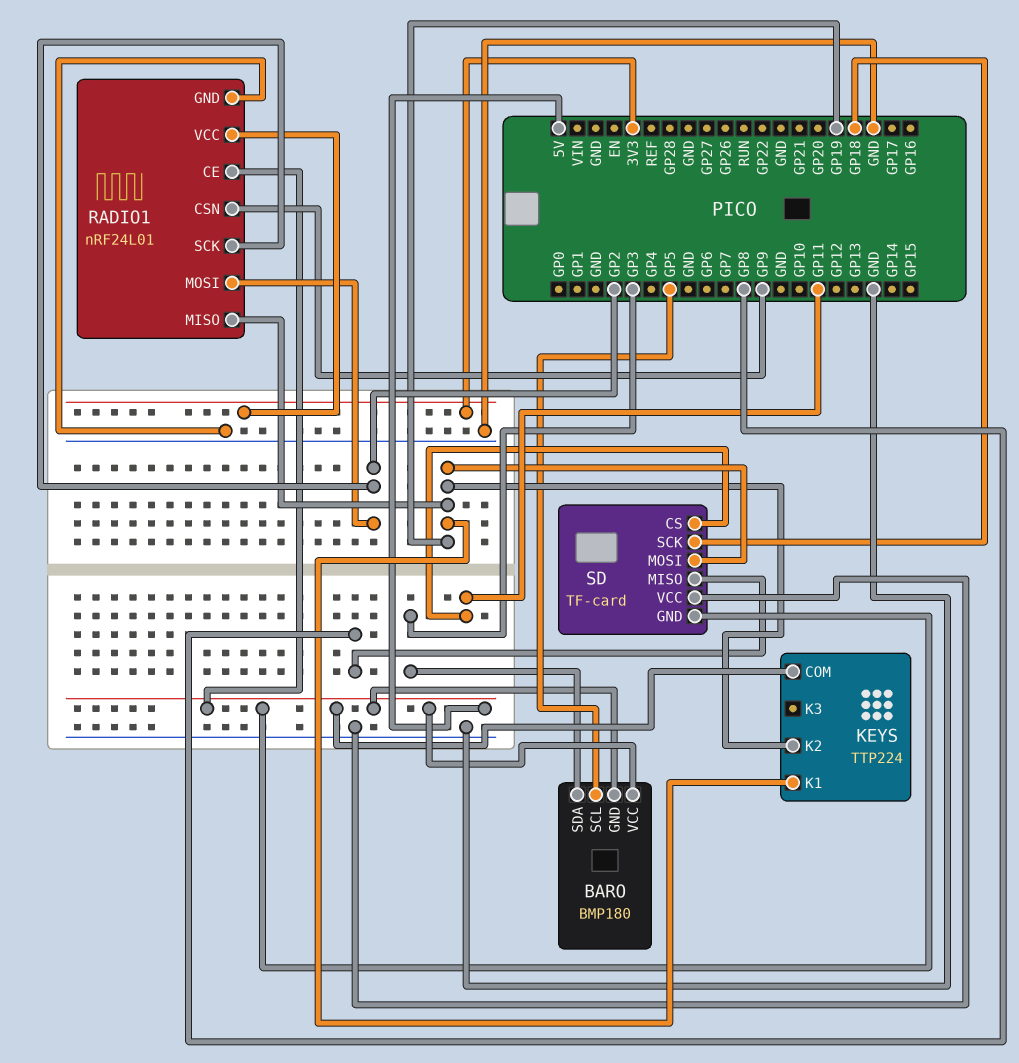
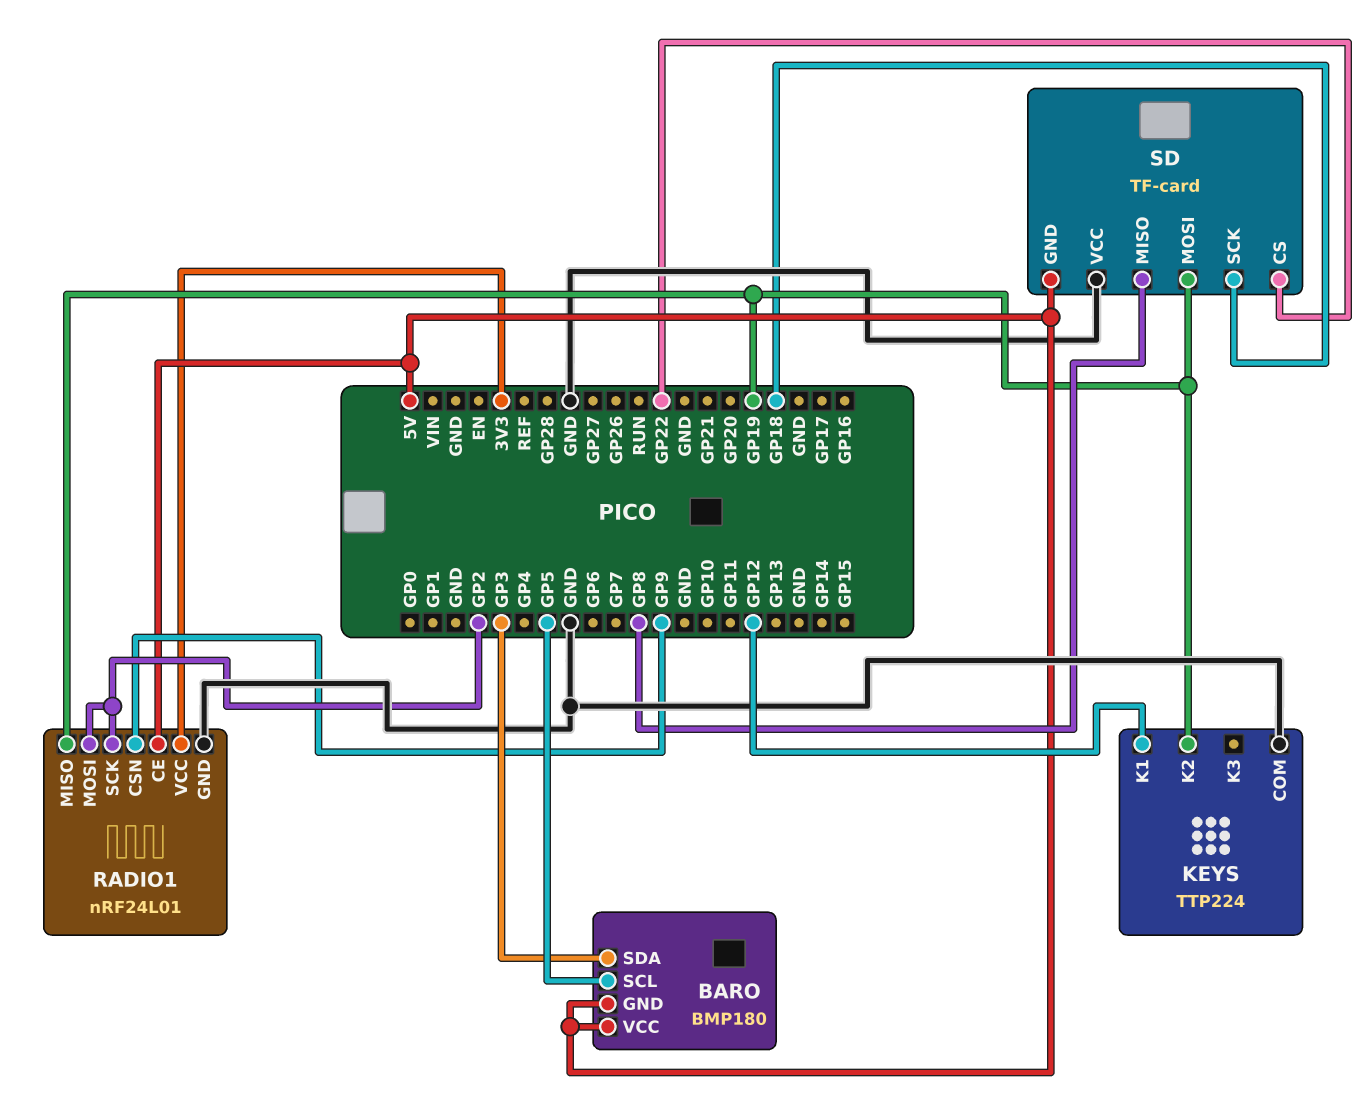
KEYS pin COM: 5V -> GND
KEYS pin K1: GP19 -> GP12
SD pin CS: GP11 -> GP22

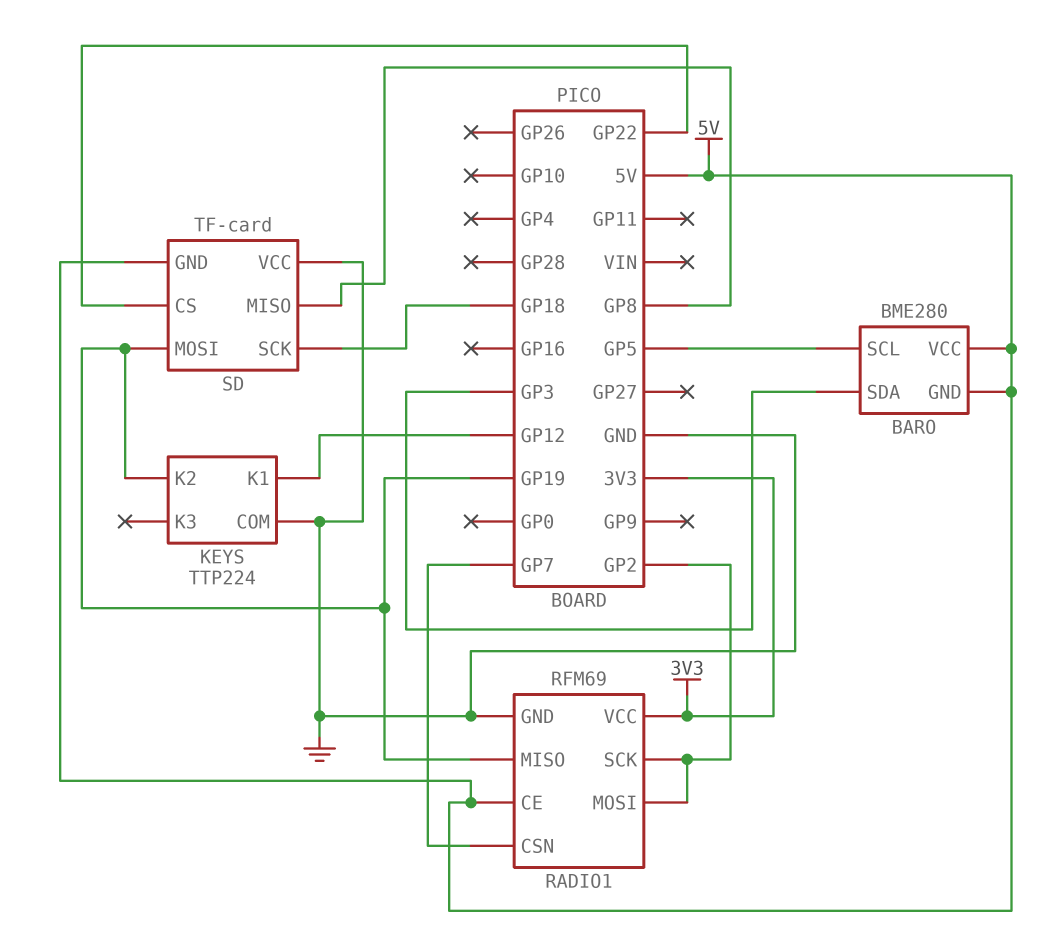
BARO: BMP180 -> BME280
RADIO1: nRF24L01 -> RFM69
RADIO1 pin CSN: GP9 -> GP7

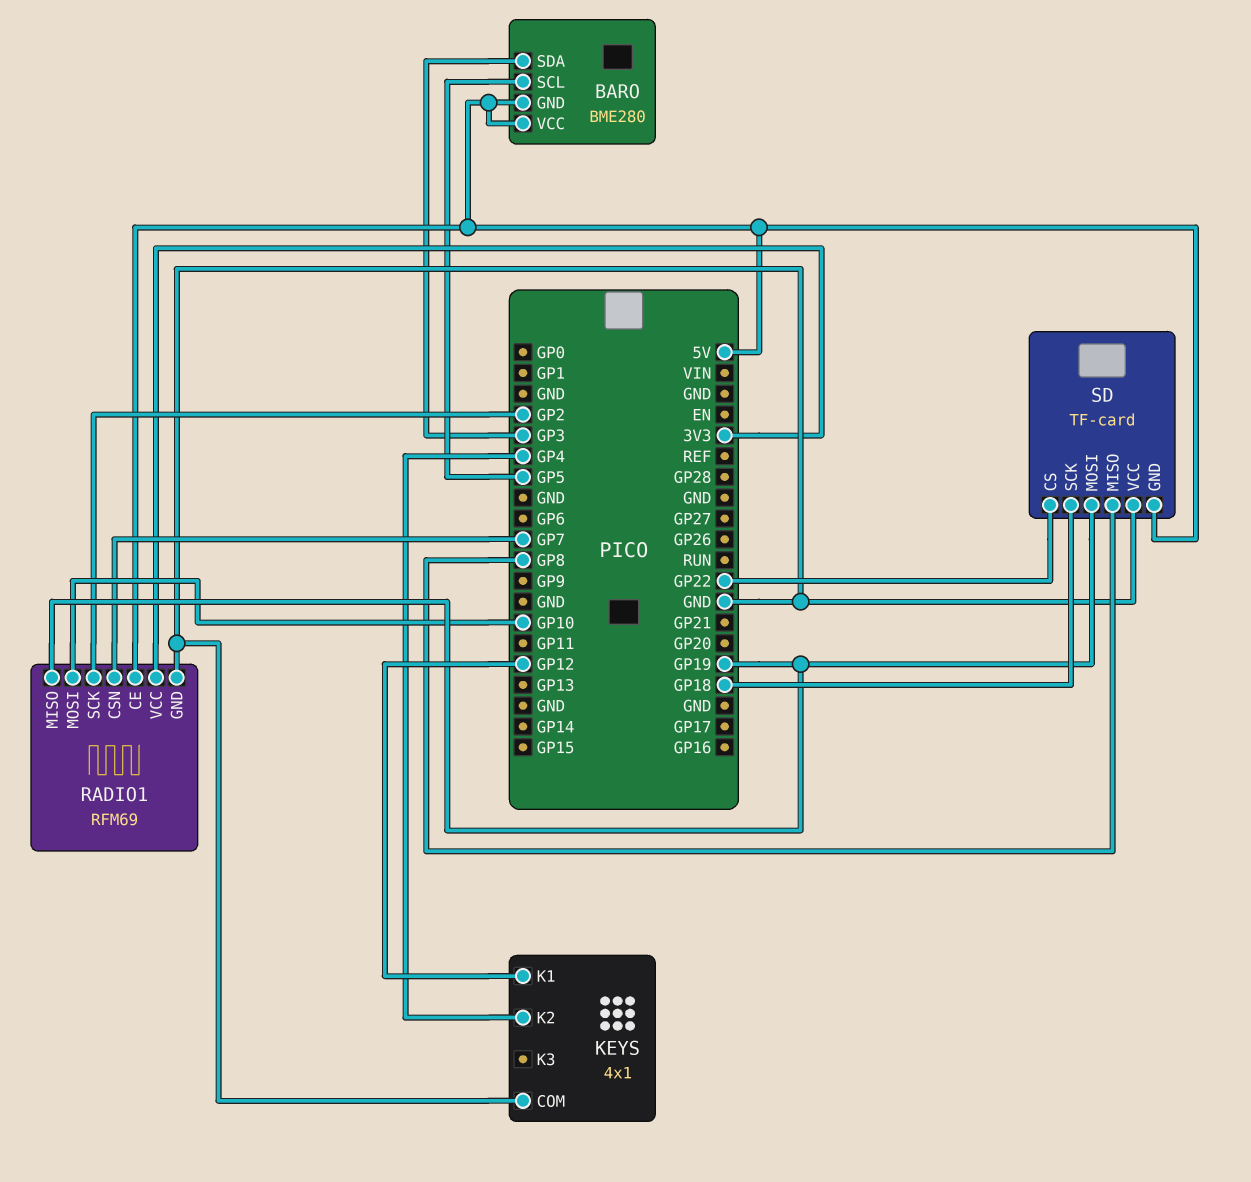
KEYS: TTP224 -> 4x1
KEYS pin K2: GP19 -> GP4
RADIO1 pin MOSI: GP2 -> GP10

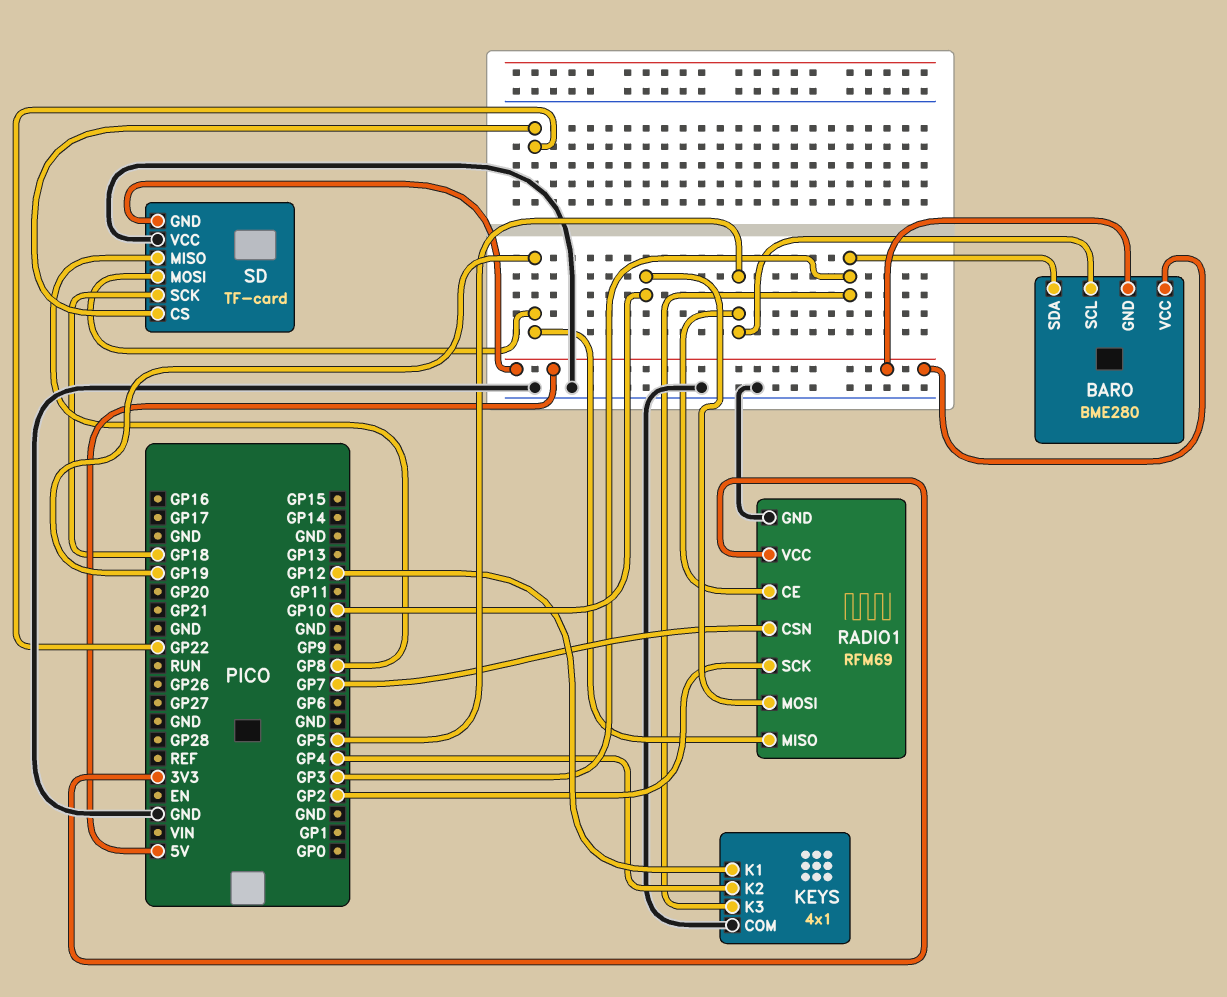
KEYS pin K3: none -> GP3
RADIO1 pin CE: 5V -> GP5

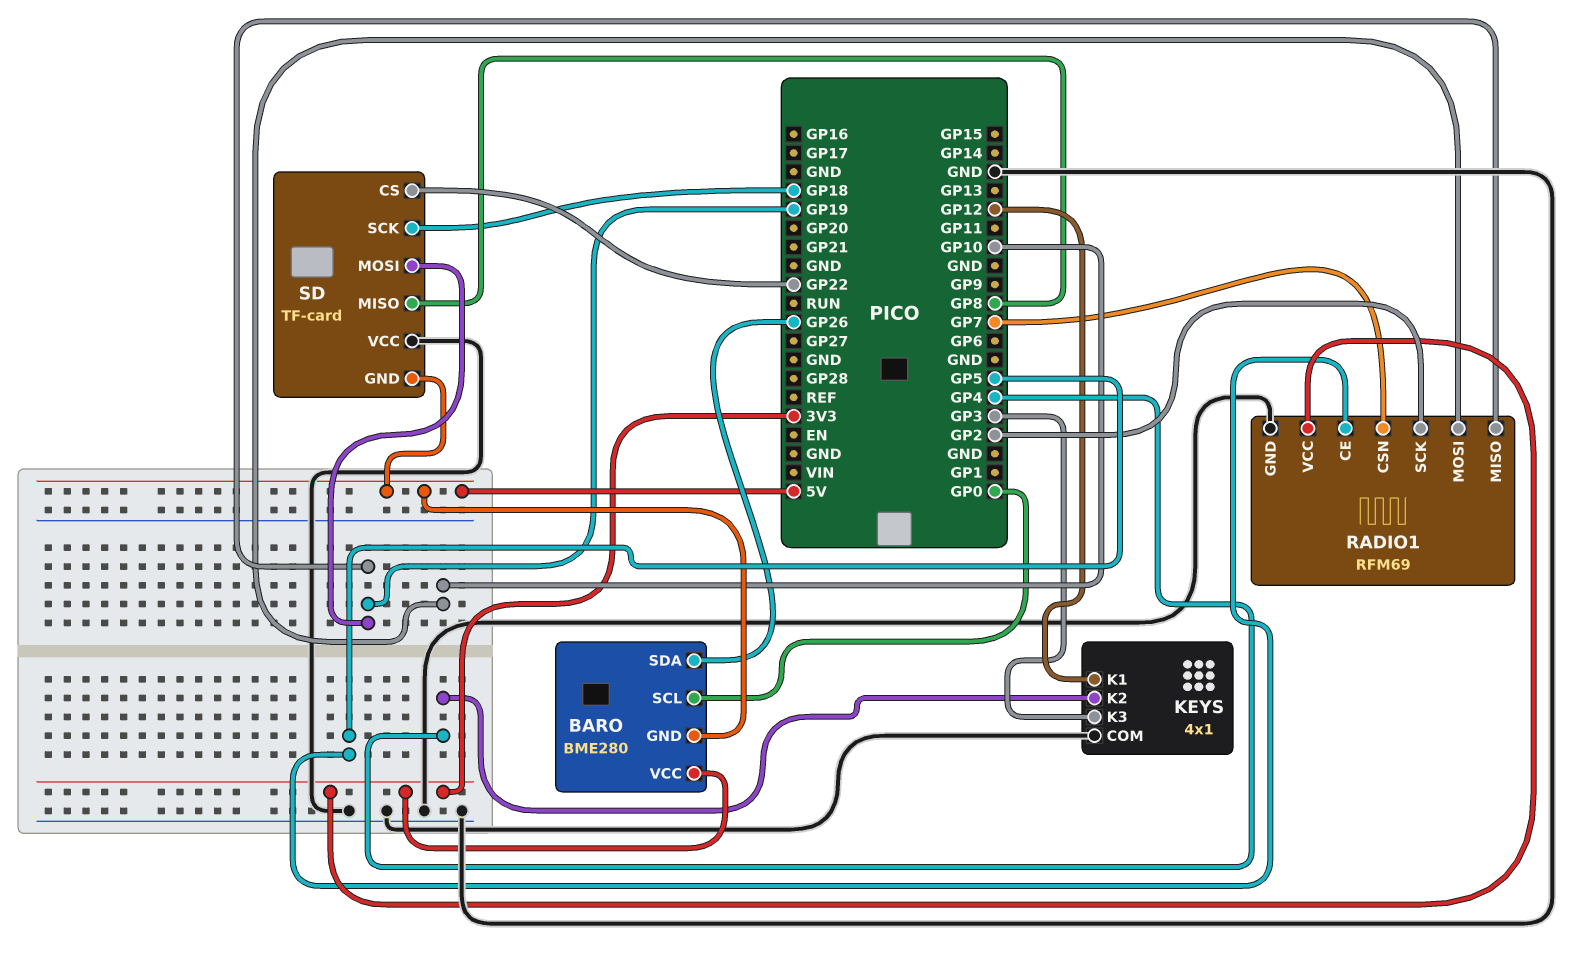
BARO pin SCL: GP5 -> GP0
BARO pin SDA: GP3 -> GP26
BARO pin VCC: 5V -> 3V3

